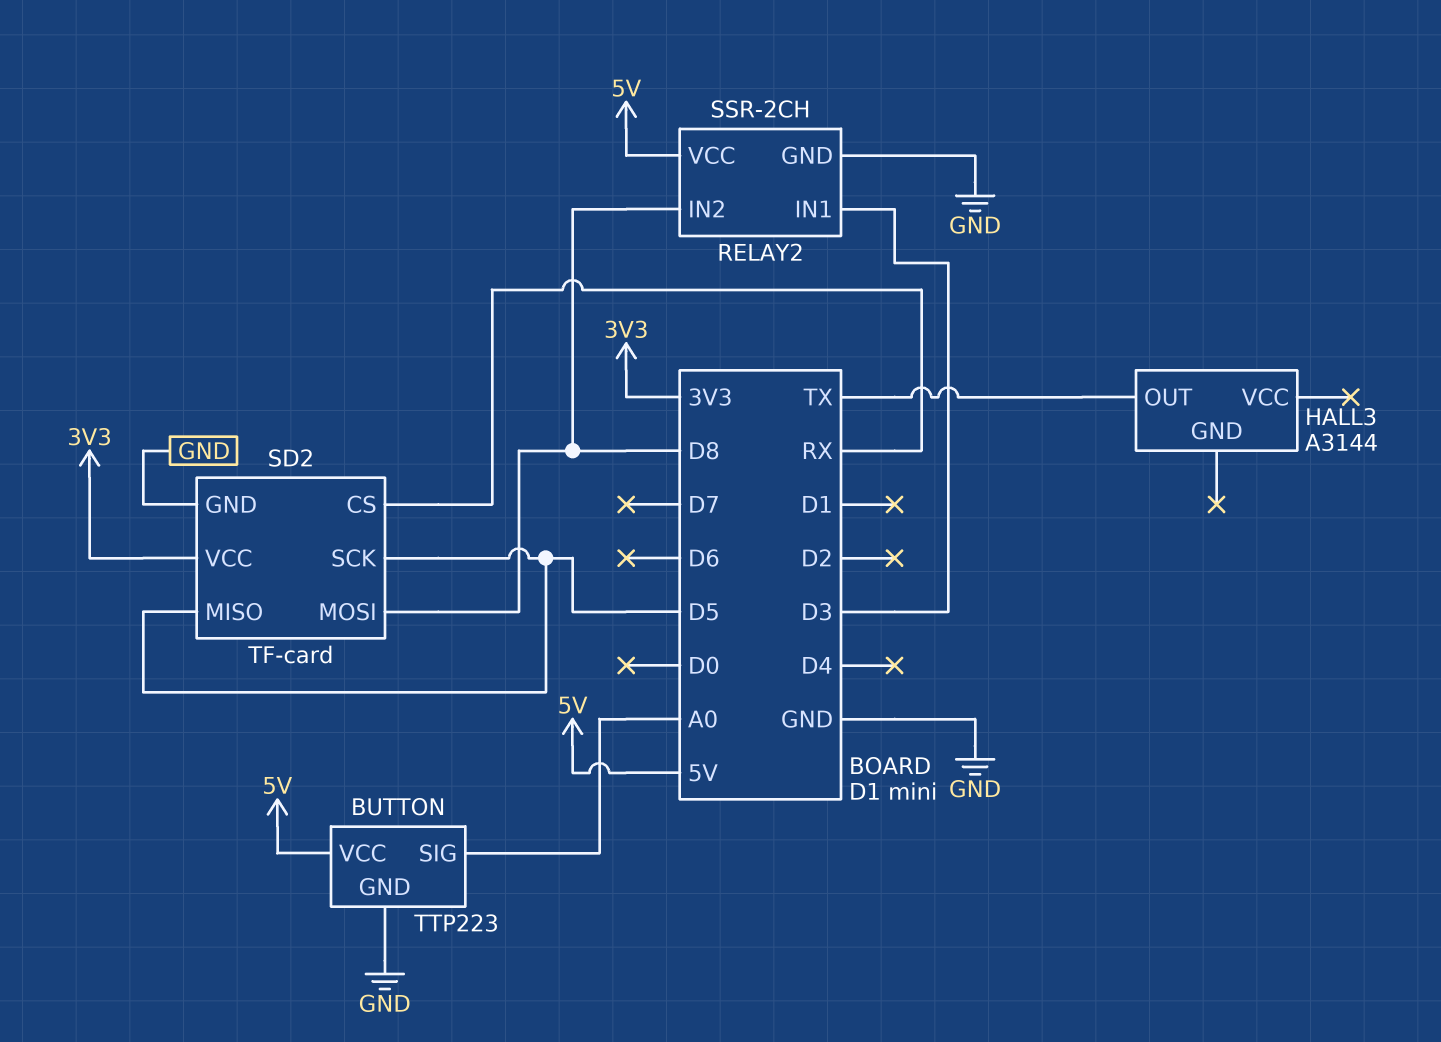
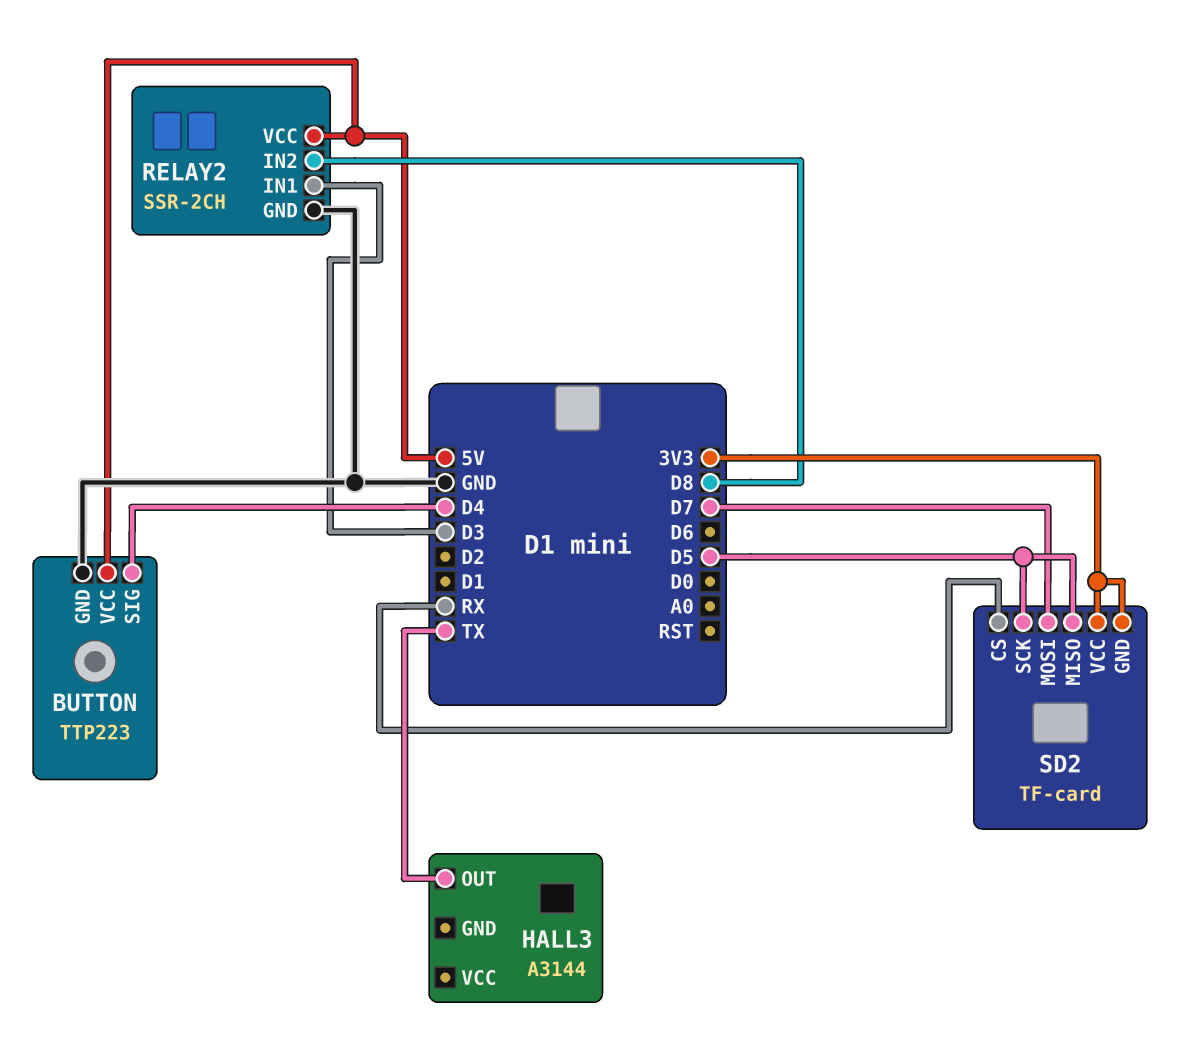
BUTTON pin SIG: A0 -> D4
SD2 pin GND: GND -> 3V3
SD2 pin MOSI: D8 -> D7

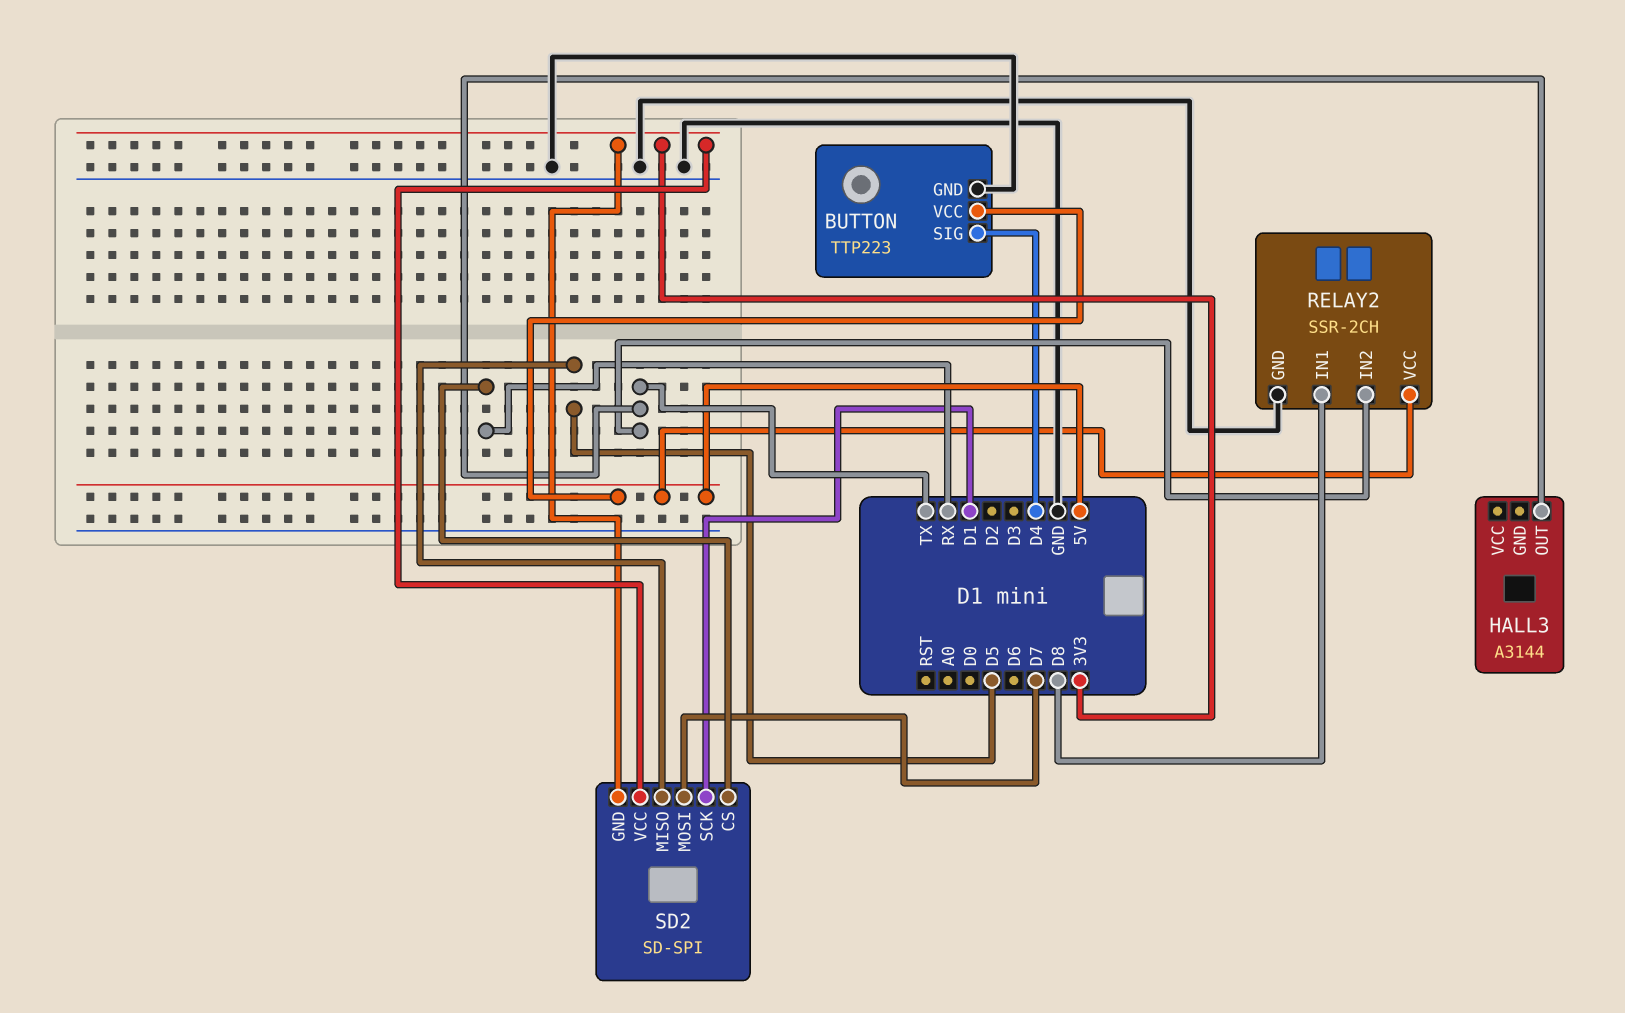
RELAY2 pin IN1: D3 -> D8
RELAY2 pin IN2: D8 -> TX
SD2: TF-card -> SD-SPI
SD2 pin SCK: D5 -> D1

